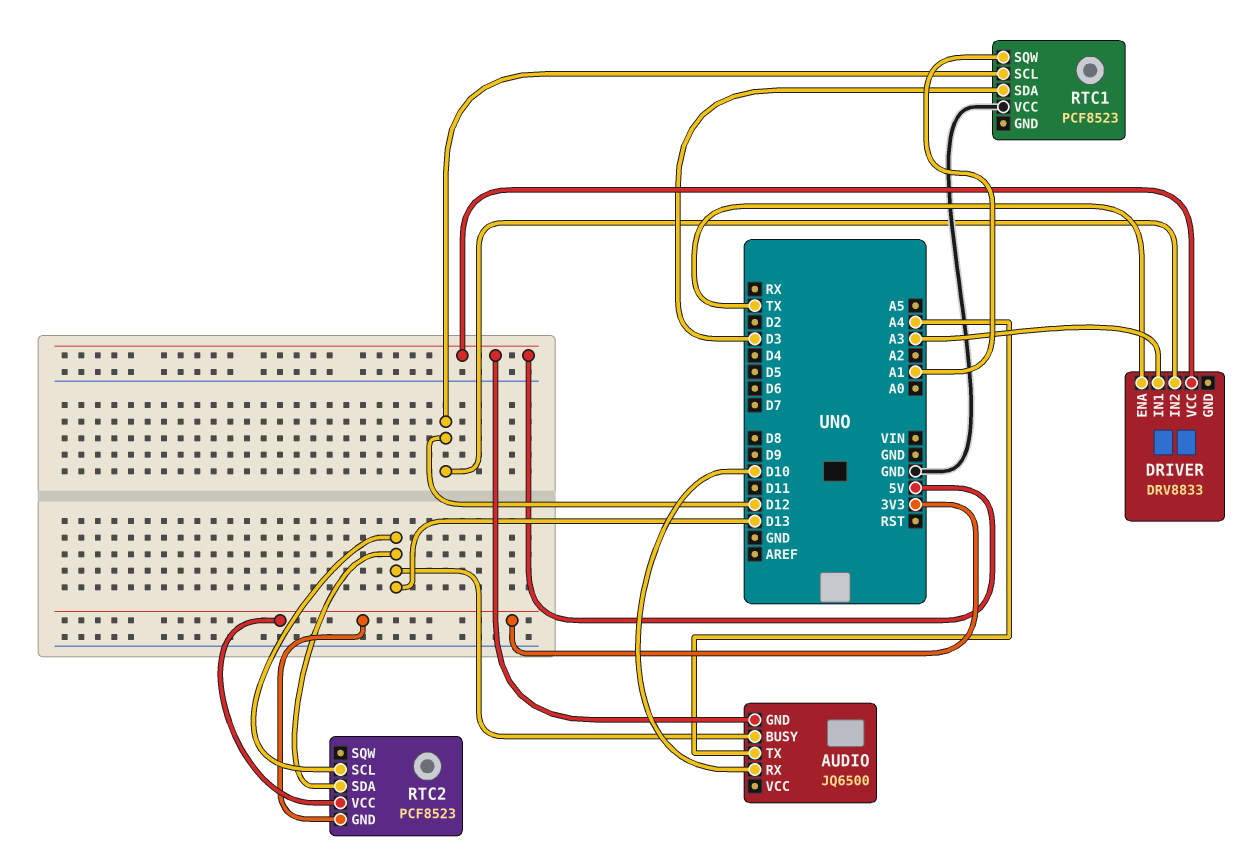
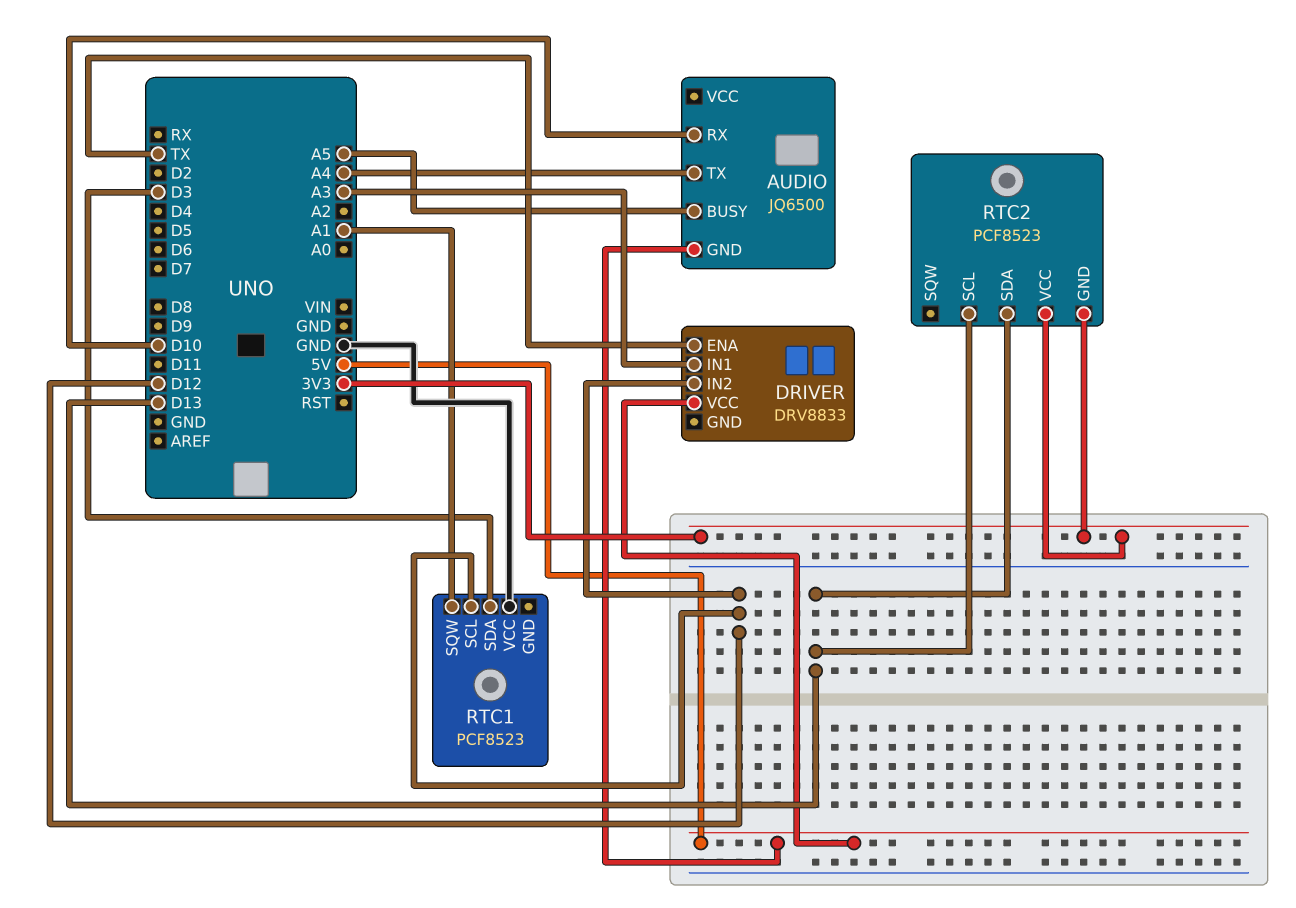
AUDIO pin BUSY: D13 -> A5

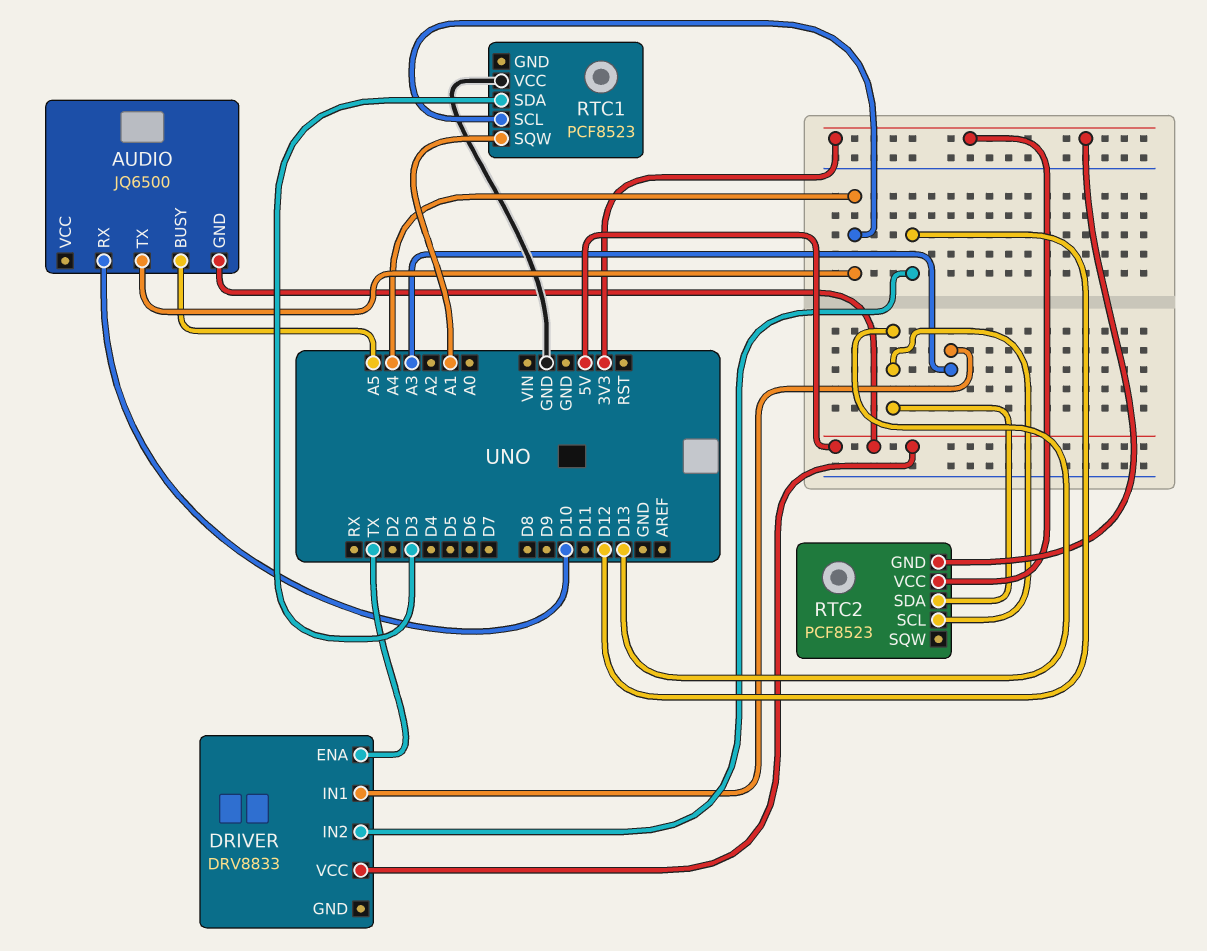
RTC1 pin SCL: D12 -> A4

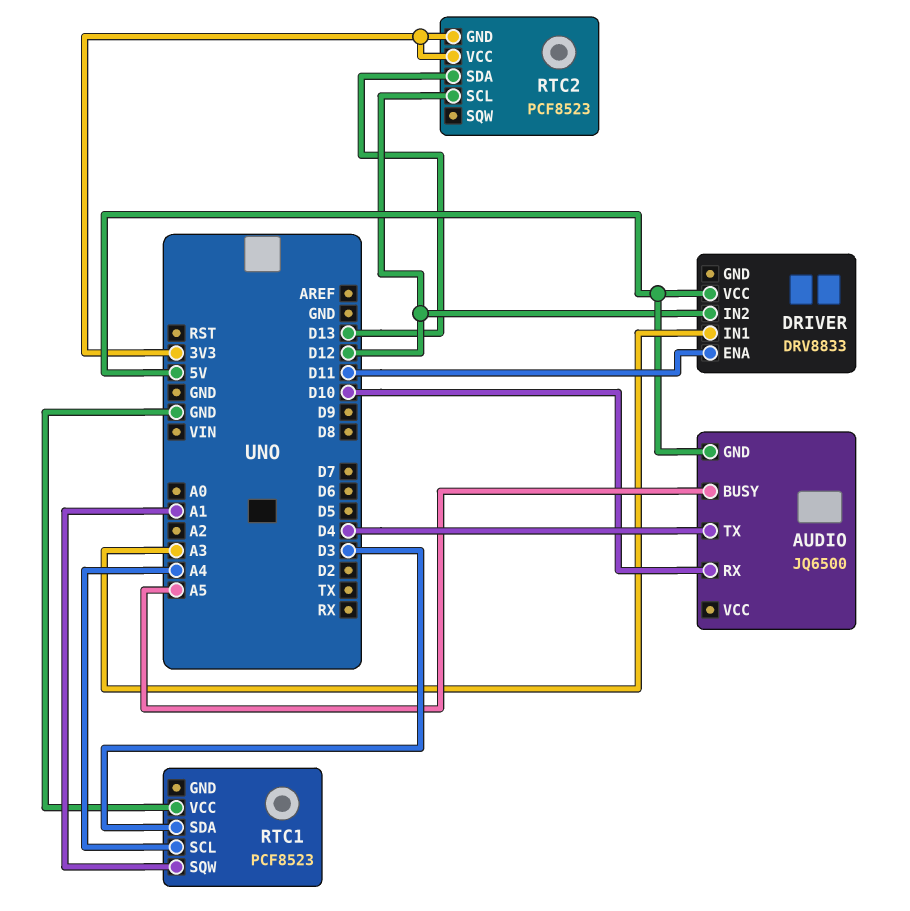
AUDIO pin TX: A4 -> D4
DRIVER pin ENA: TX -> D11
RTC2 pin SCL: D13 -> D12

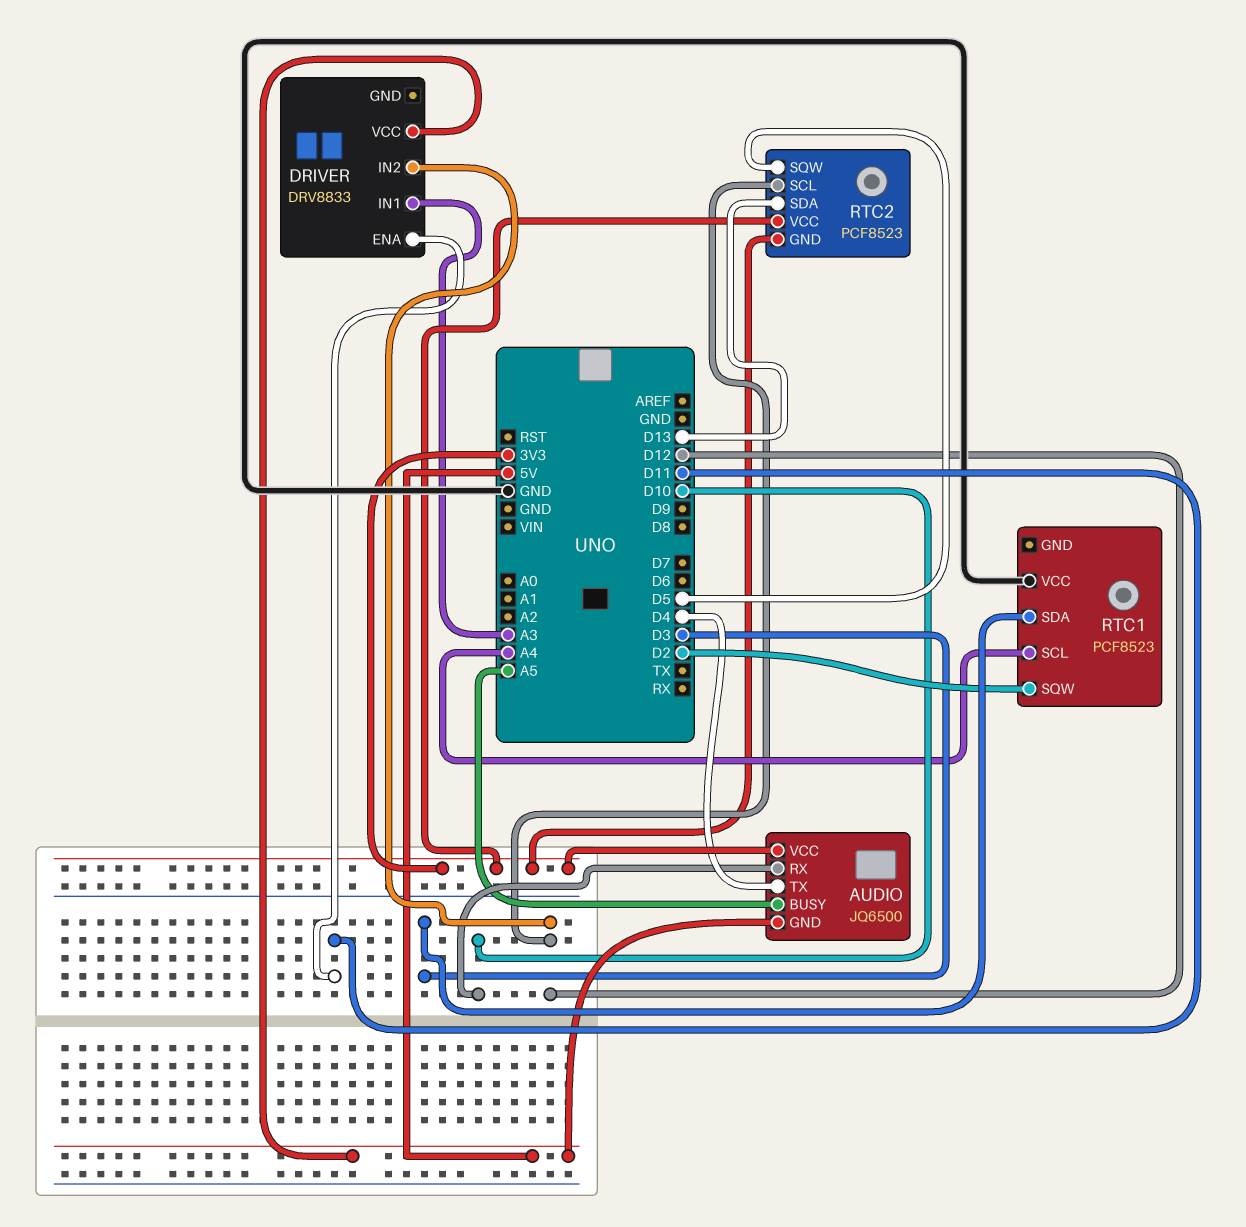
AUDIO pin VCC: none -> 3V3
RTC1 pin SQW: A1 -> D2
RTC2 pin SQW: none -> D5

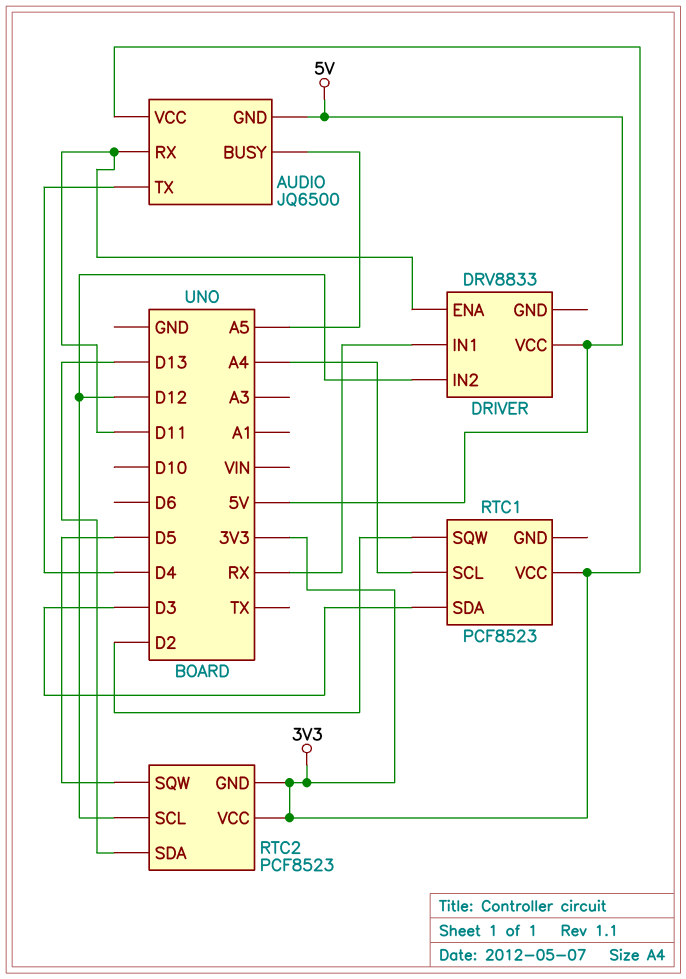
AUDIO pin RX: D10 -> D11
DRIVER pin IN1: A3 -> RX
RTC1 pin VCC: GND -> 3V3

